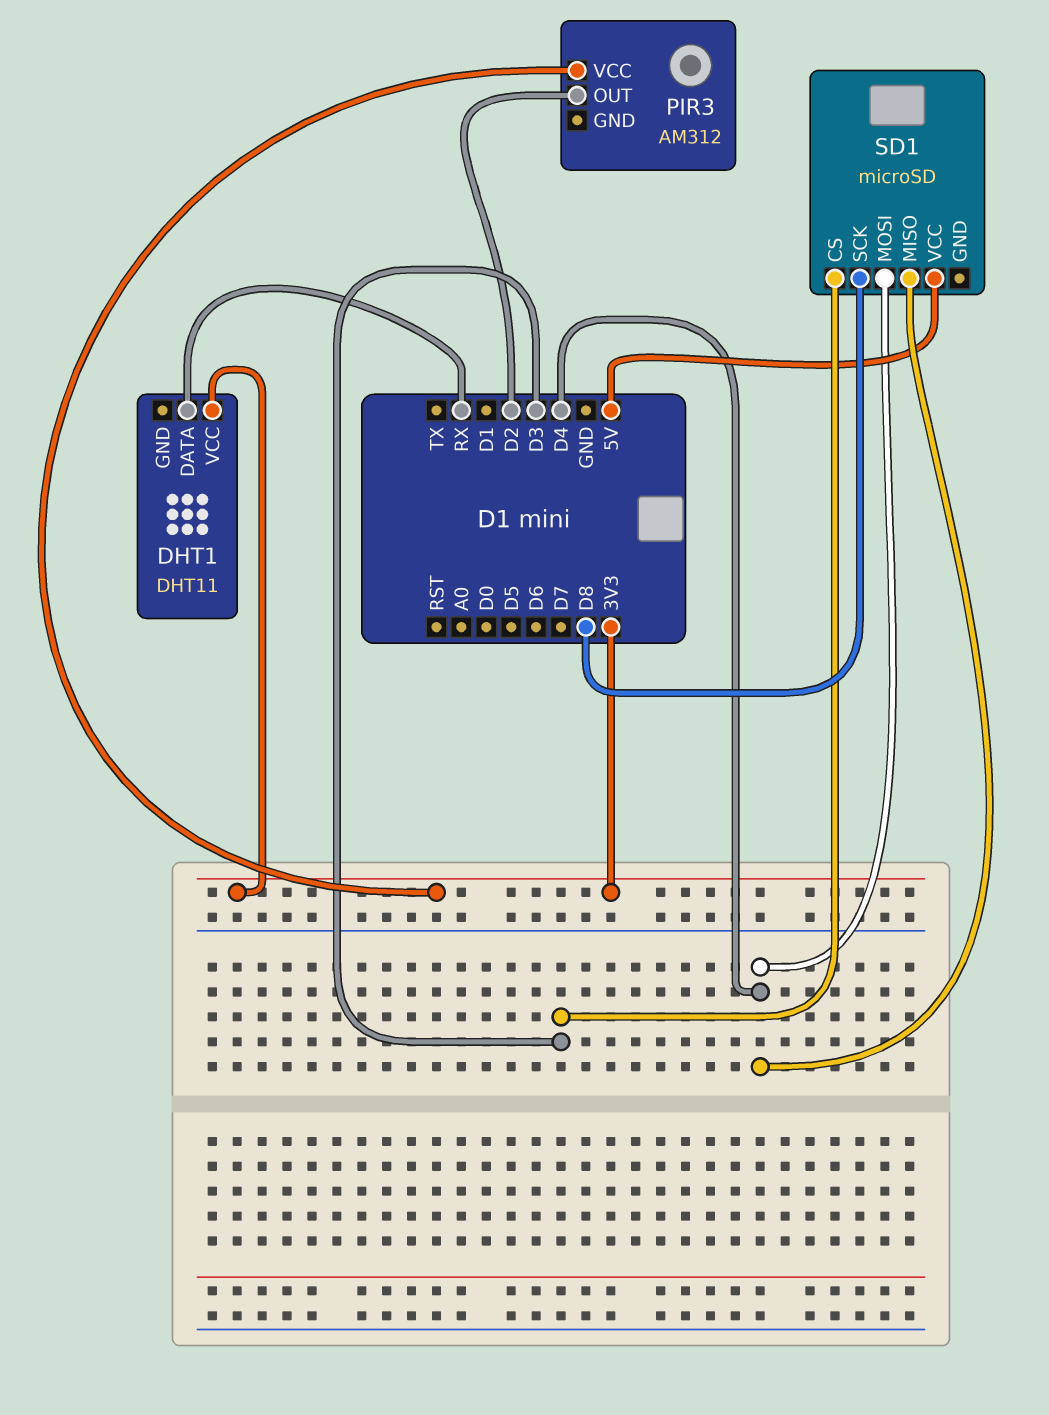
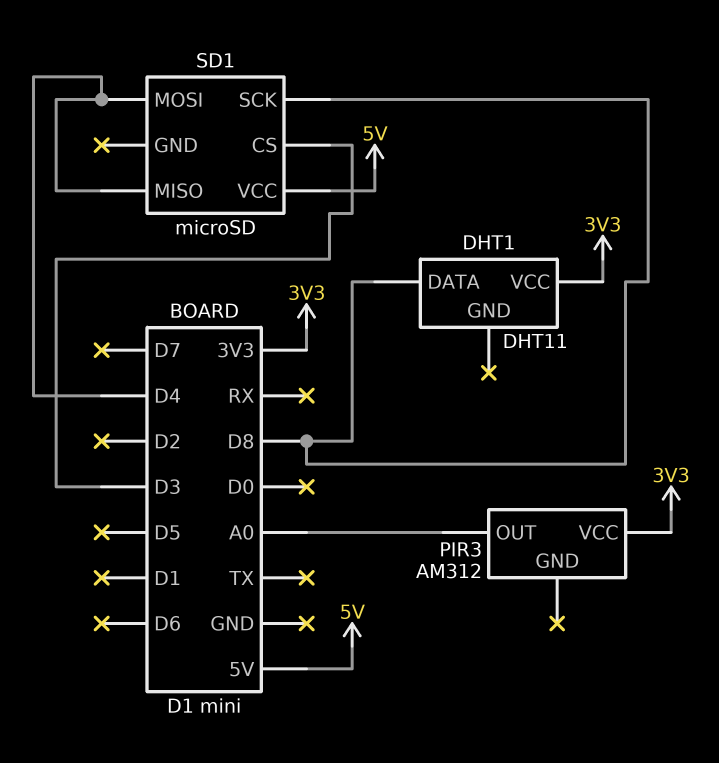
DHT1 pin DATA: RX -> D8
PIR3 pin OUT: D2 -> A0

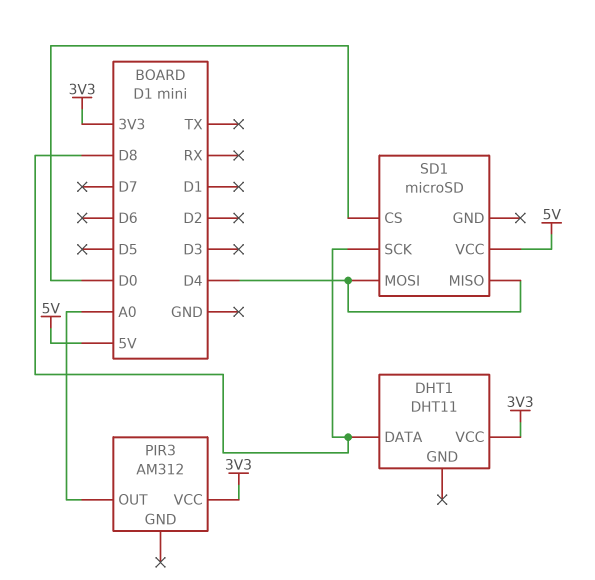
SD1 pin CS: D3 -> D0

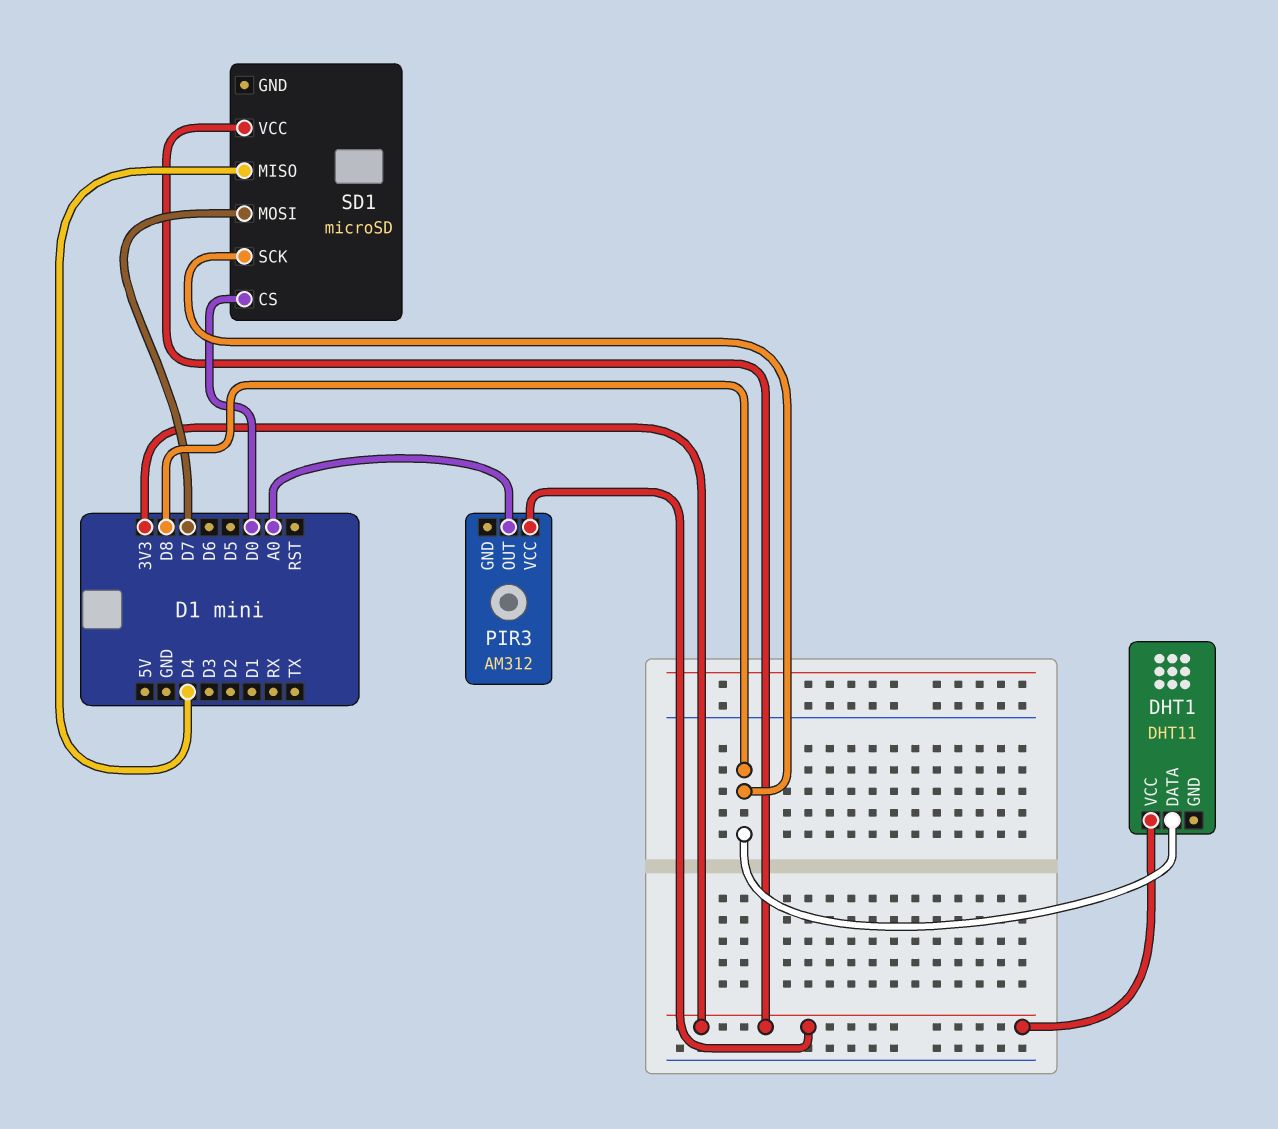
SD1 pin MOSI: D4 -> D7
SD1 pin VCC: 5V -> 3V3

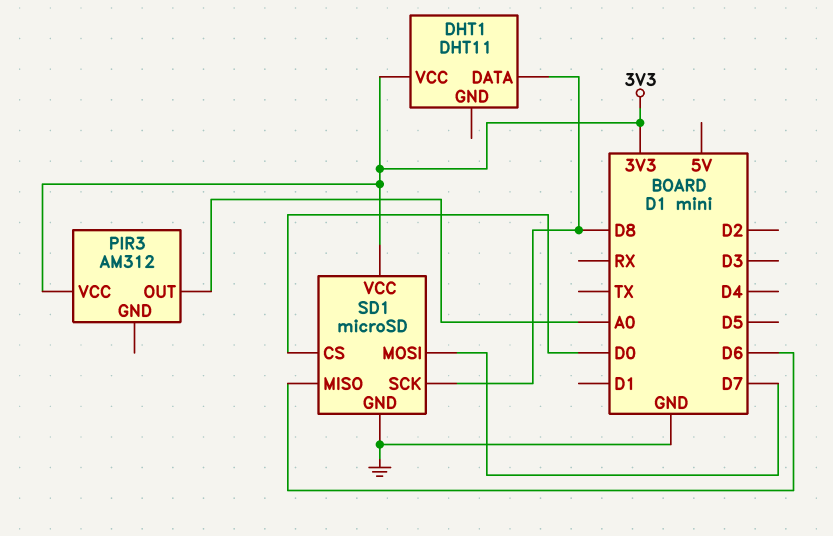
SD1 pin GND: none -> GND
SD1 pin MISO: D4 -> D6

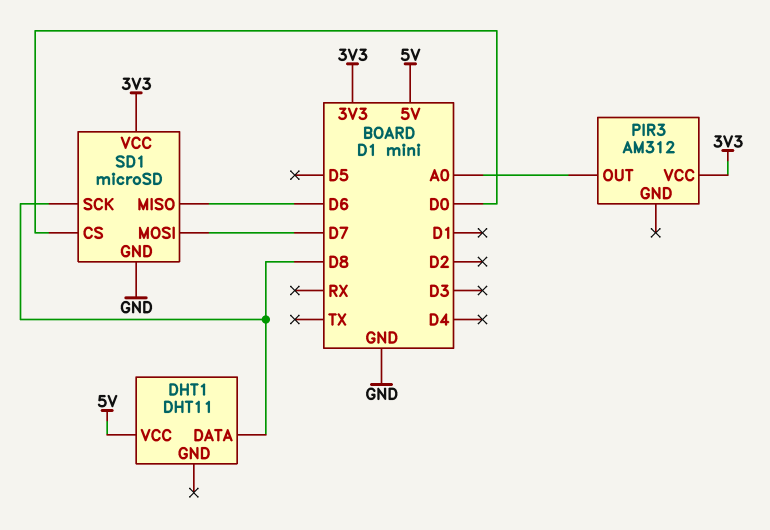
DHT1 pin VCC: 3V3 -> 5V

